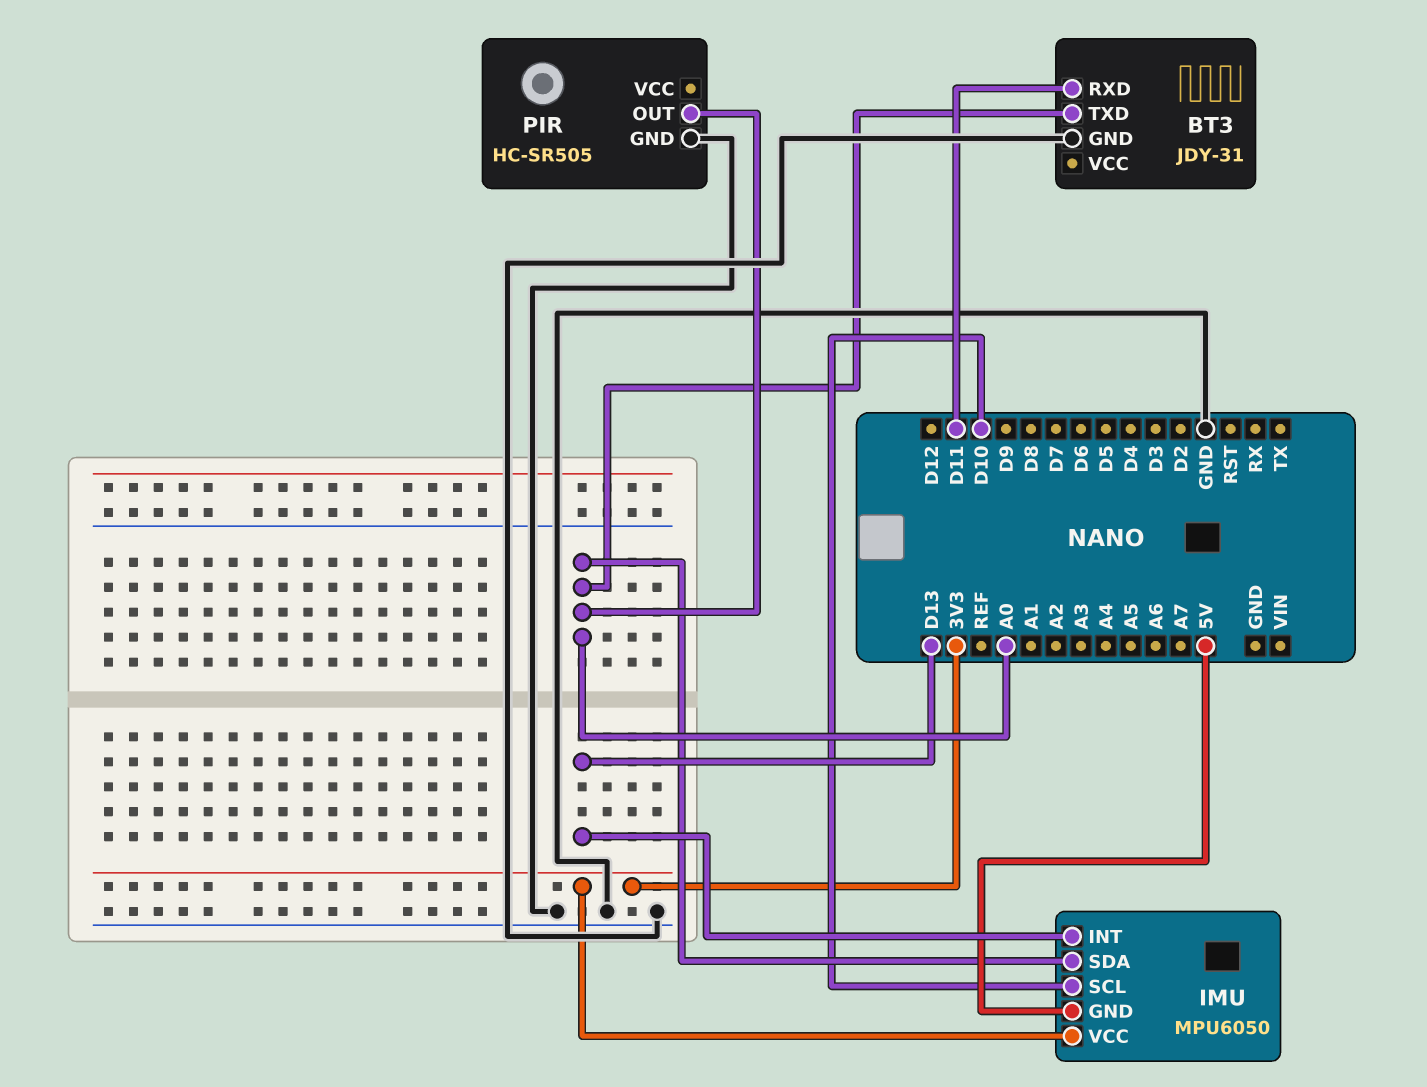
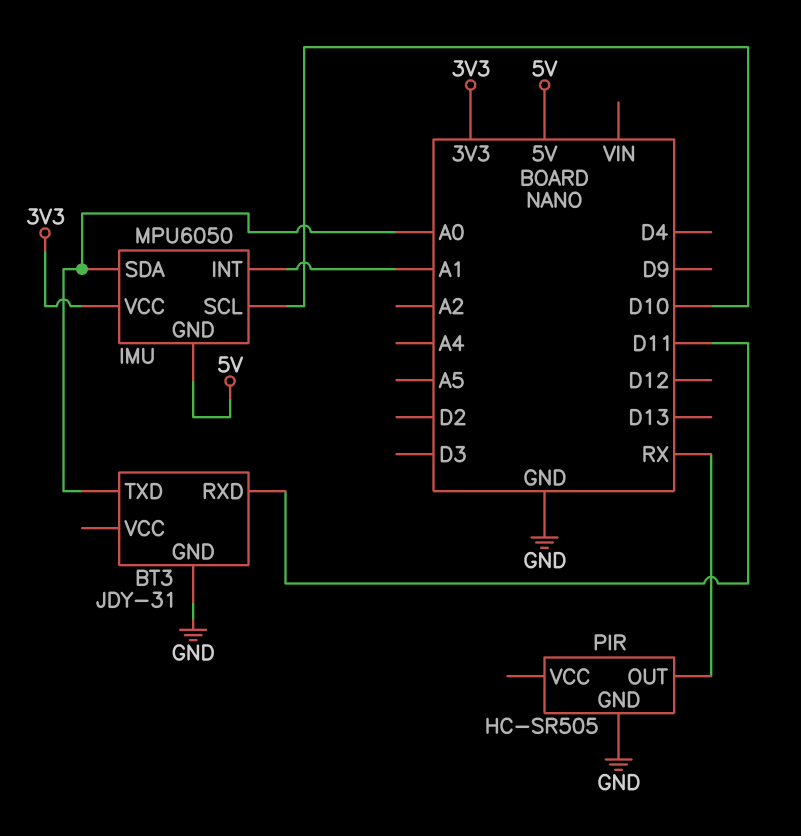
IMU pin INT: D13 -> A1
PIR pin OUT: A0 -> RX

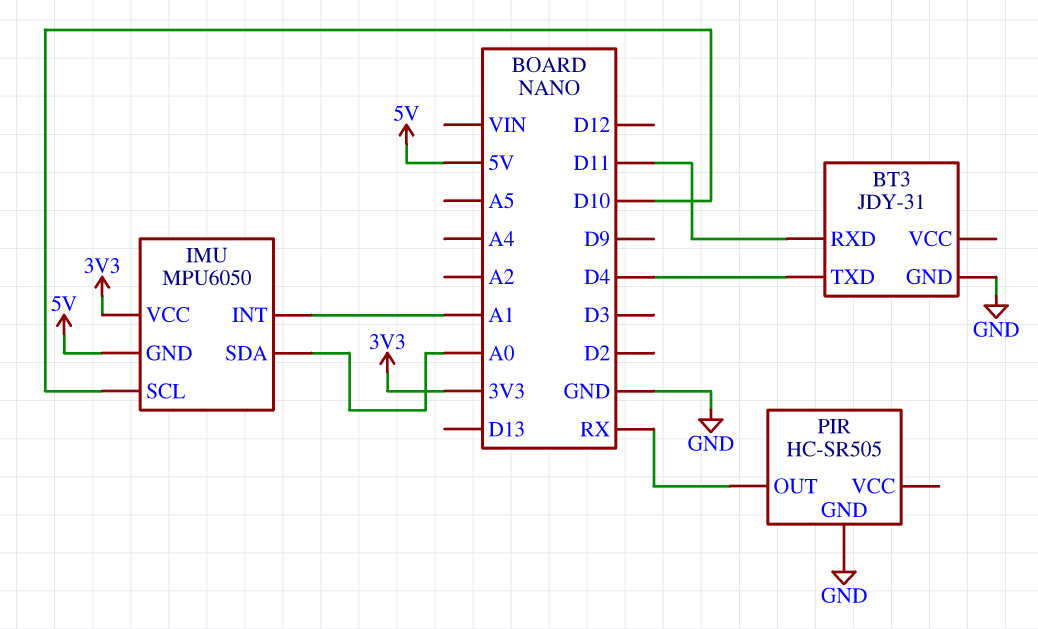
BT3 pin TXD: A0 -> D4

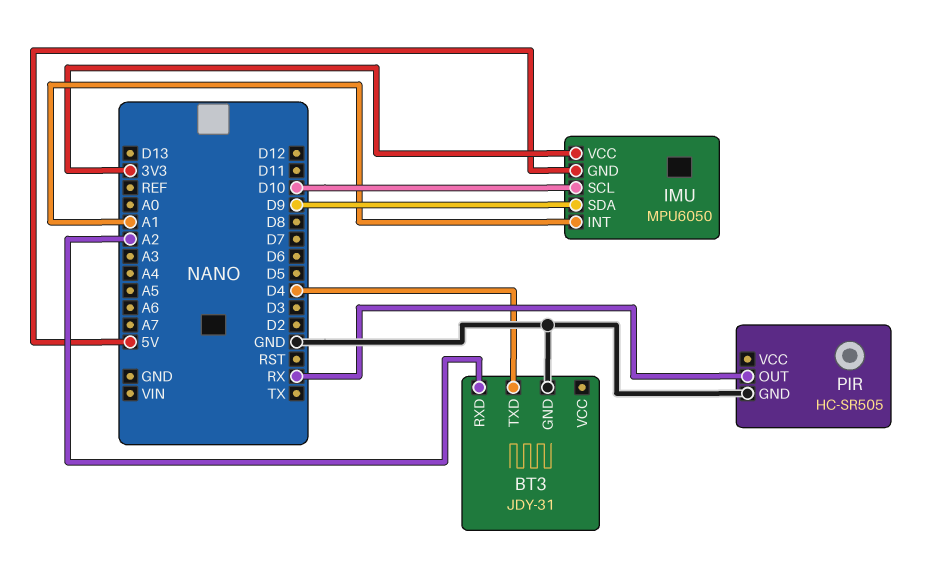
BT3 pin RXD: D11 -> A2
IMU pin SDA: A0 -> D9

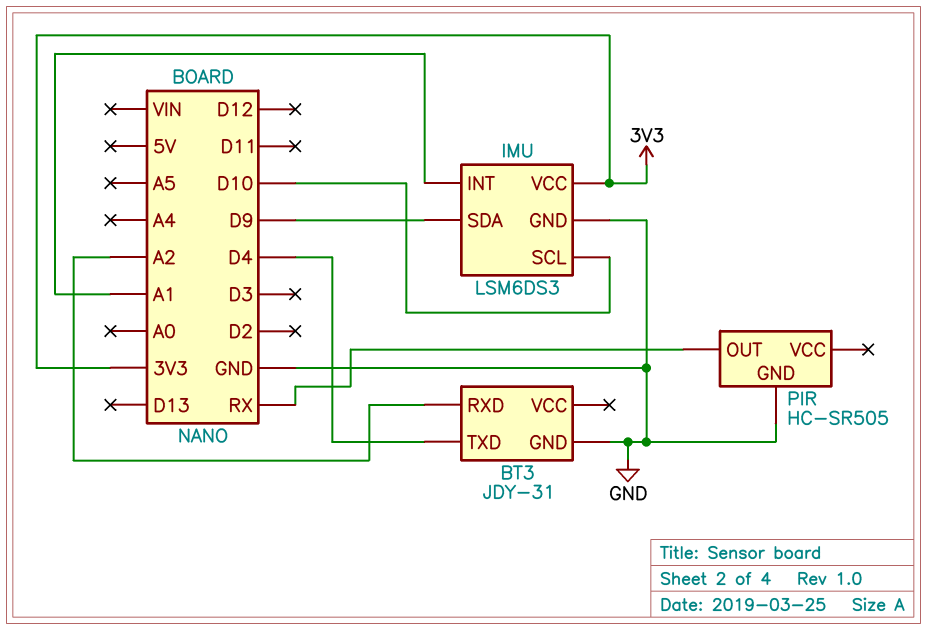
IMU: MPU6050 -> LSM6DS3
IMU pin GND: 5V -> GND

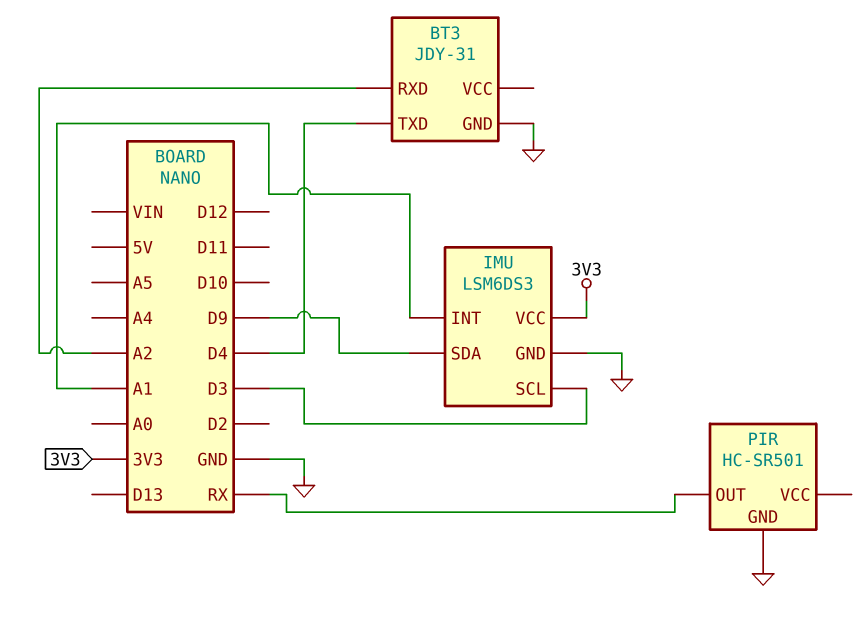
IMU pin SCL: D10 -> D3
PIR: HC-SR505 -> HC-SR501

